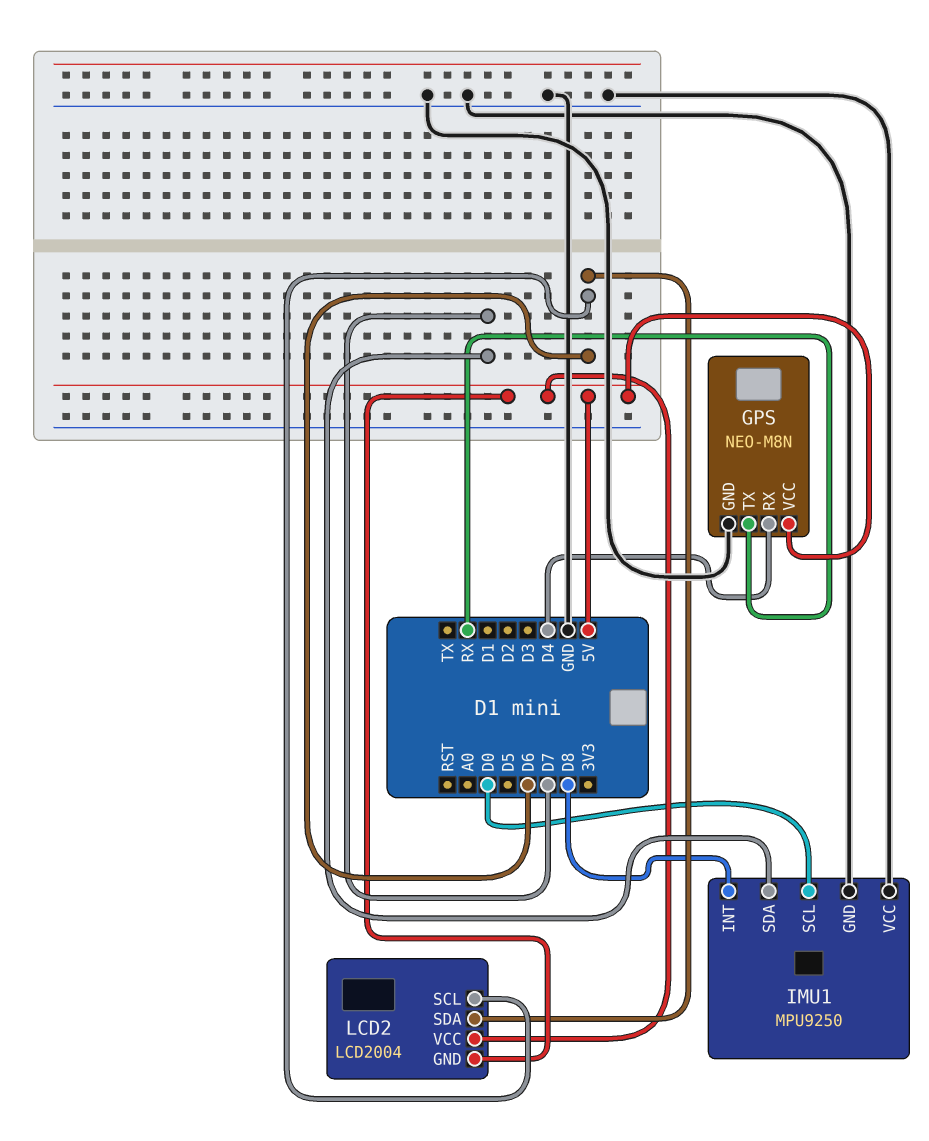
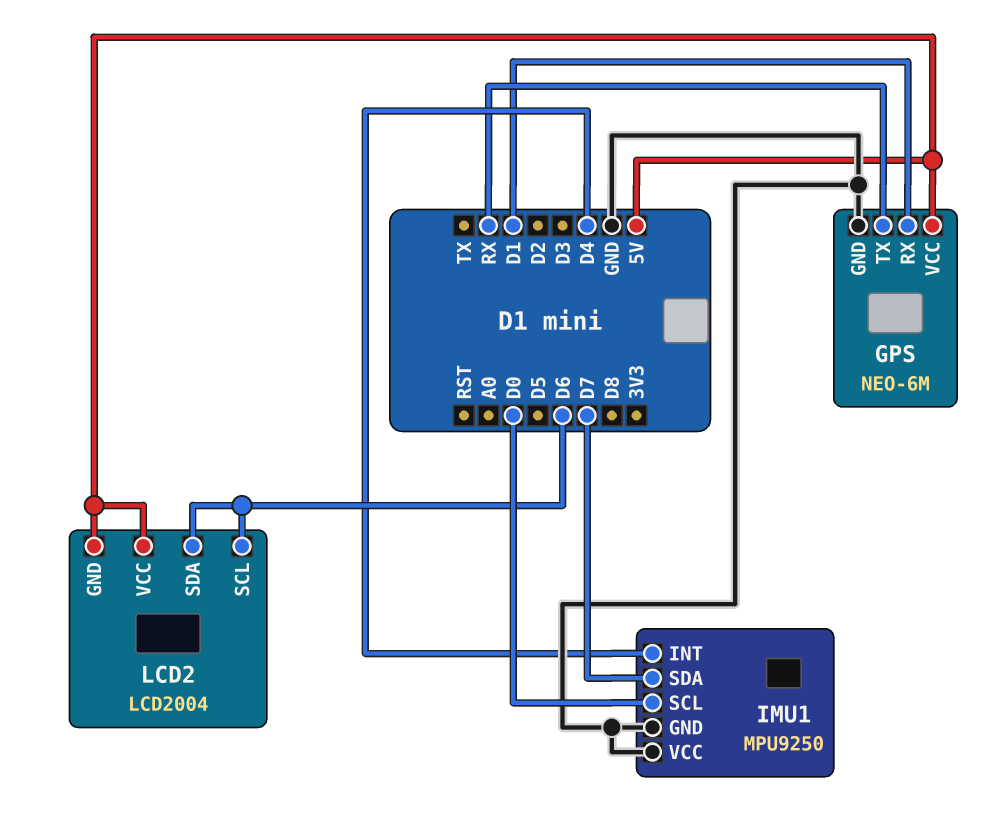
GPS: NEO-M8N -> NEO-6M
GPS pin RX: D4 -> D1
IMU1 pin INT: D8 -> D4

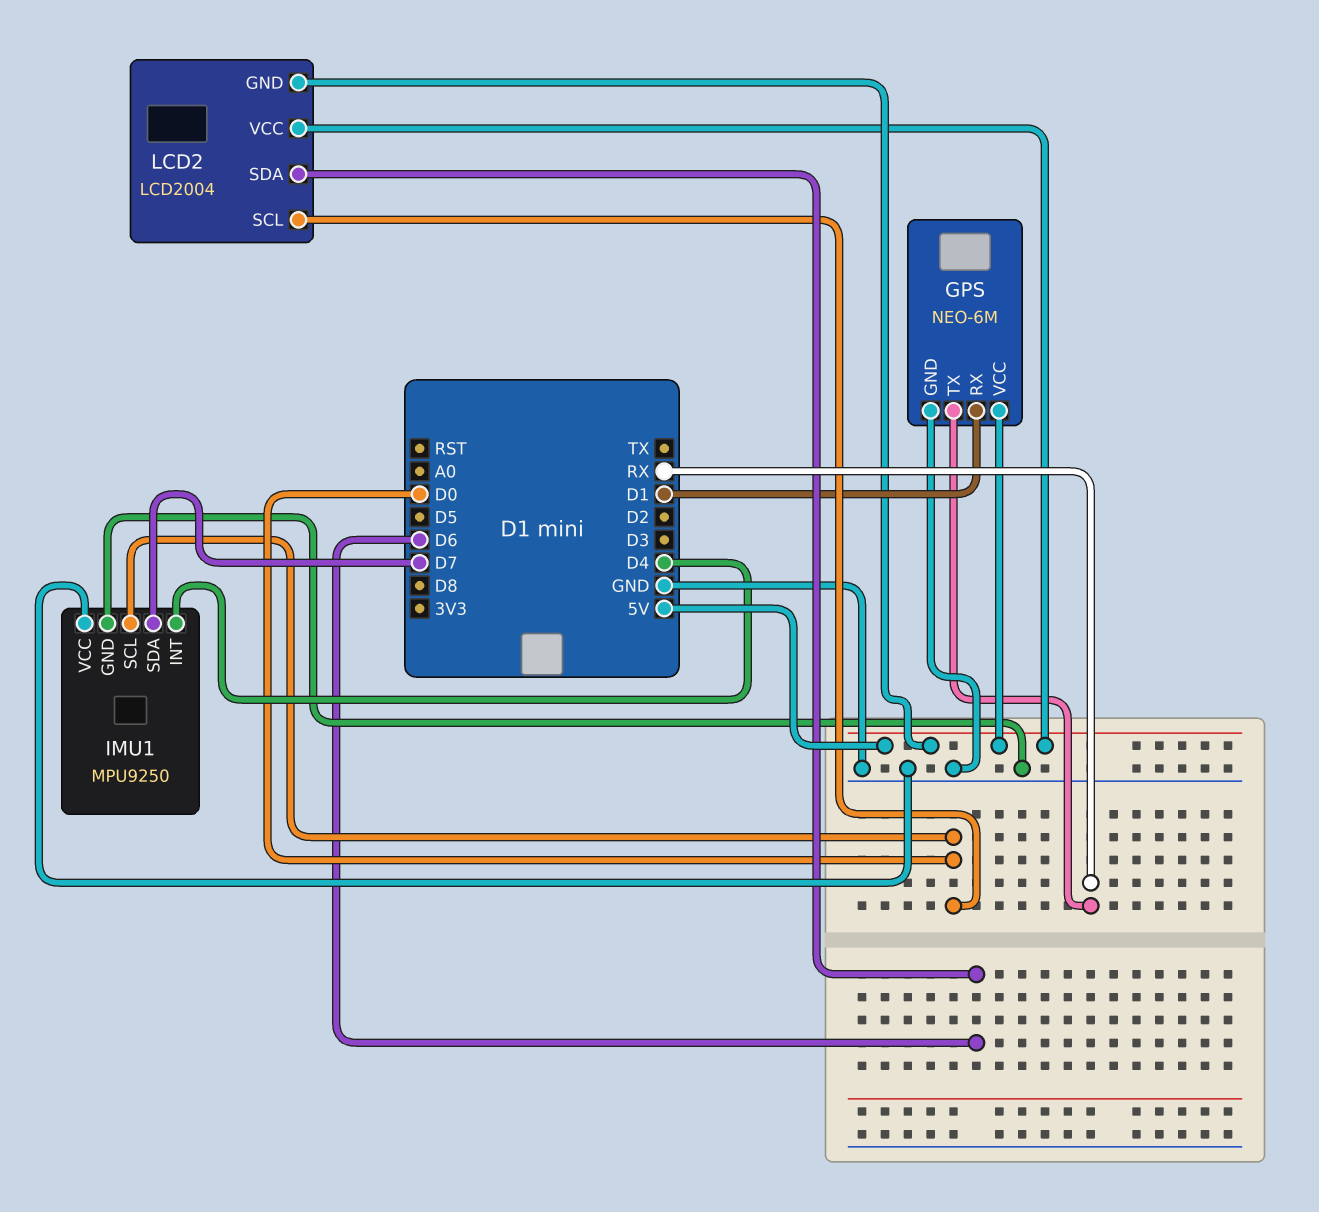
LCD2 pin SCL: D6 -> D0

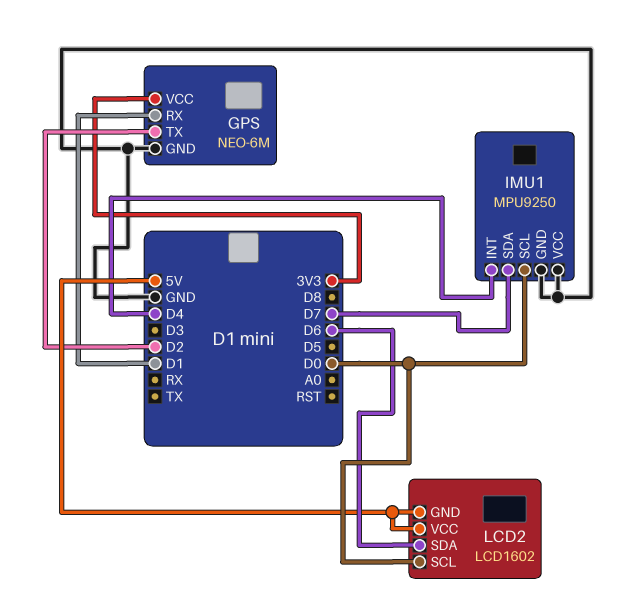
GPS pin TX: RX -> D2
GPS pin VCC: 5V -> 3V3
LCD2: LCD2004 -> LCD1602

